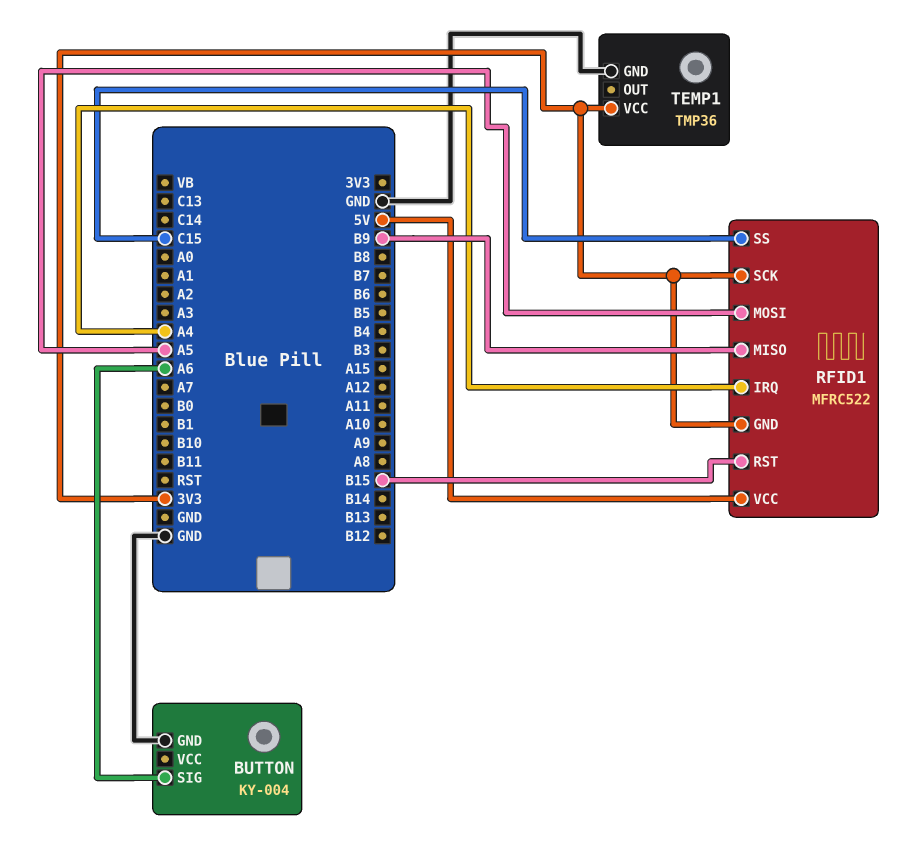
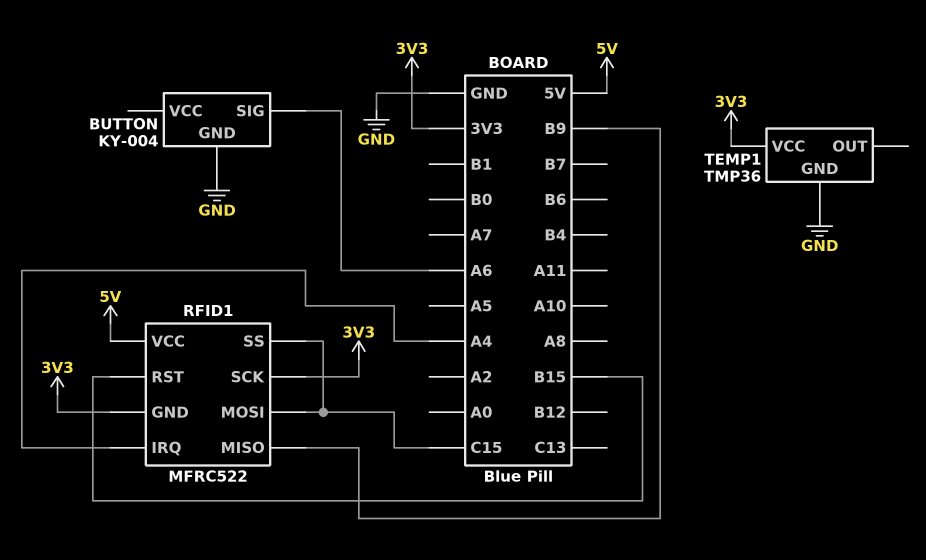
RFID1 pin MOSI: A5 -> C15

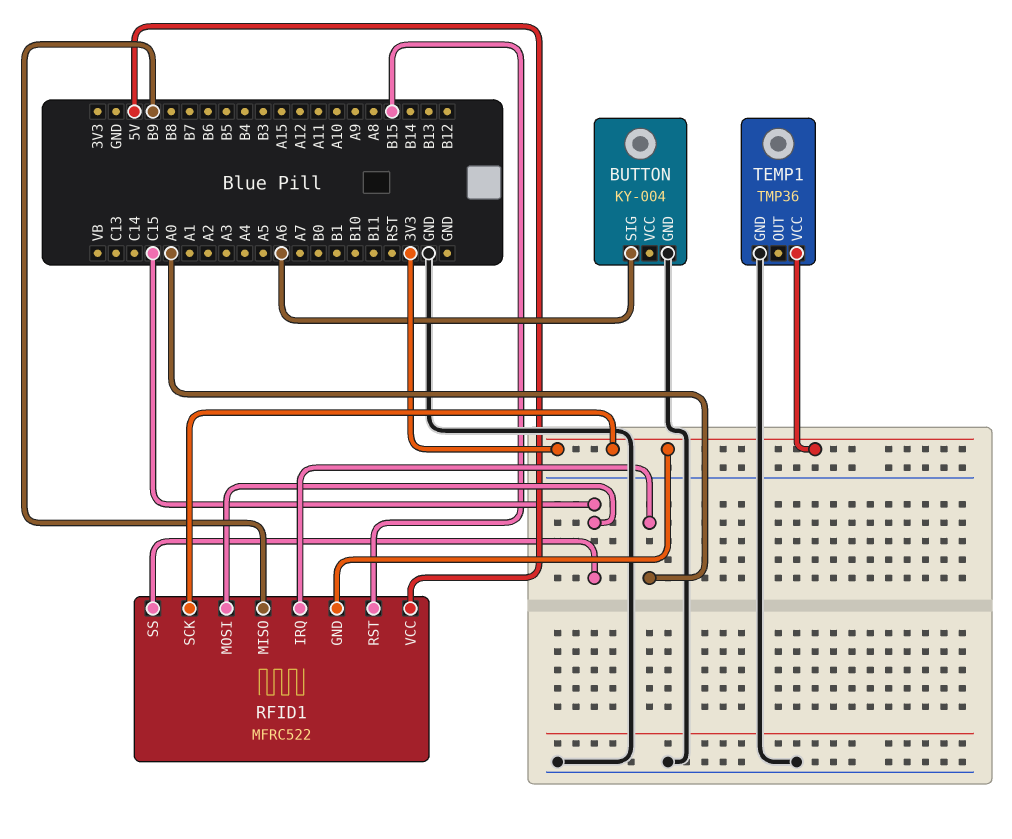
RFID1 pin IRQ: A4 -> A0

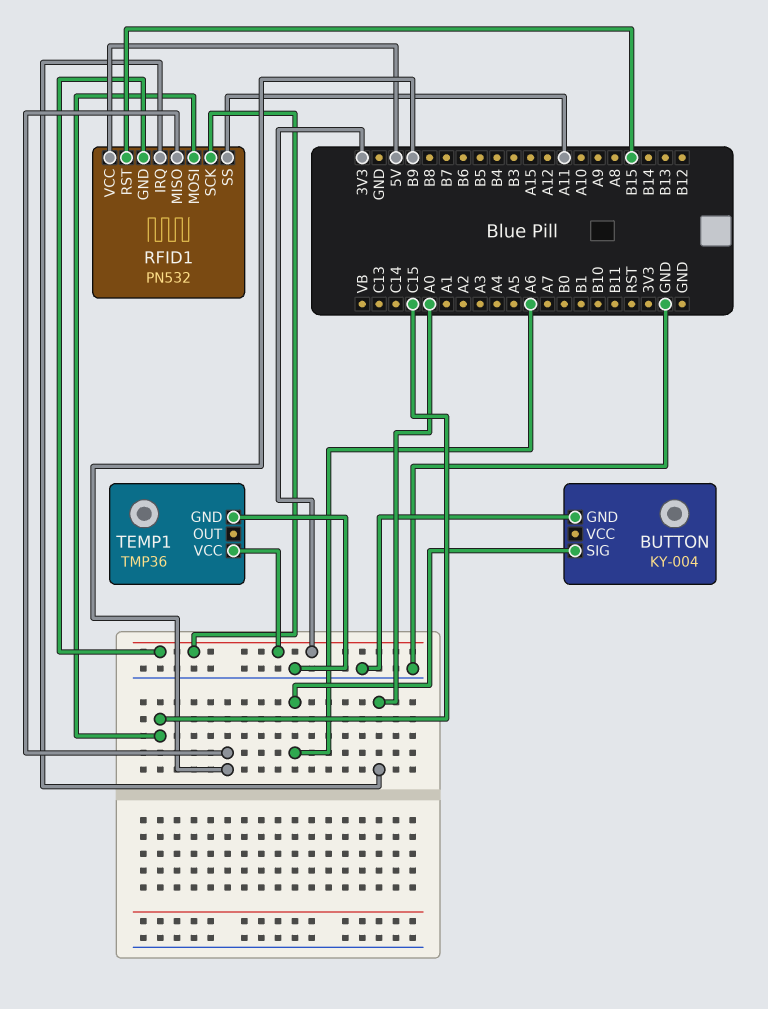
RFID1: MFRC522 -> PN532
RFID1 pin SS: C15 -> A11

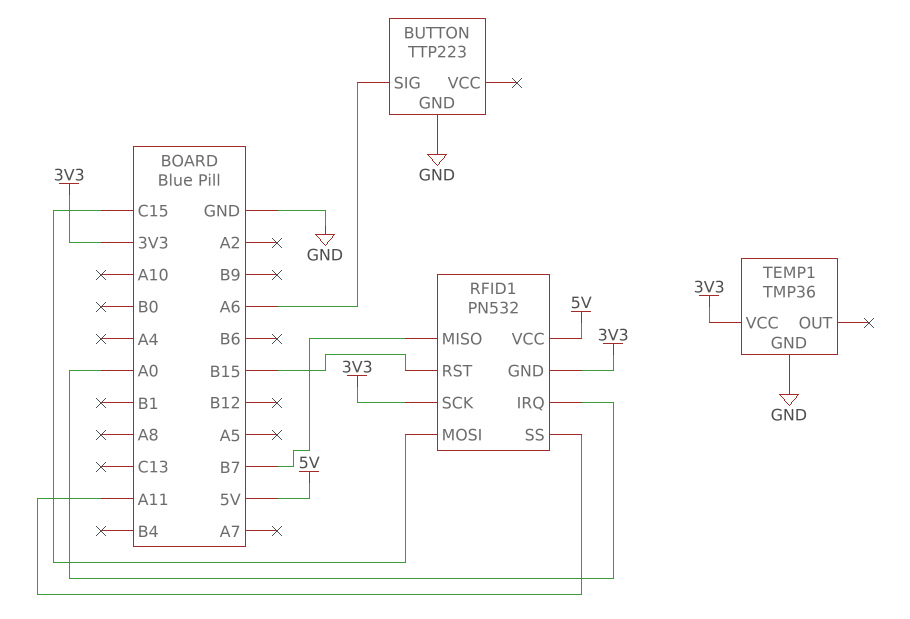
BUTTON: KY-004 -> TTP223
RFID1 pin MISO: B9 -> B7

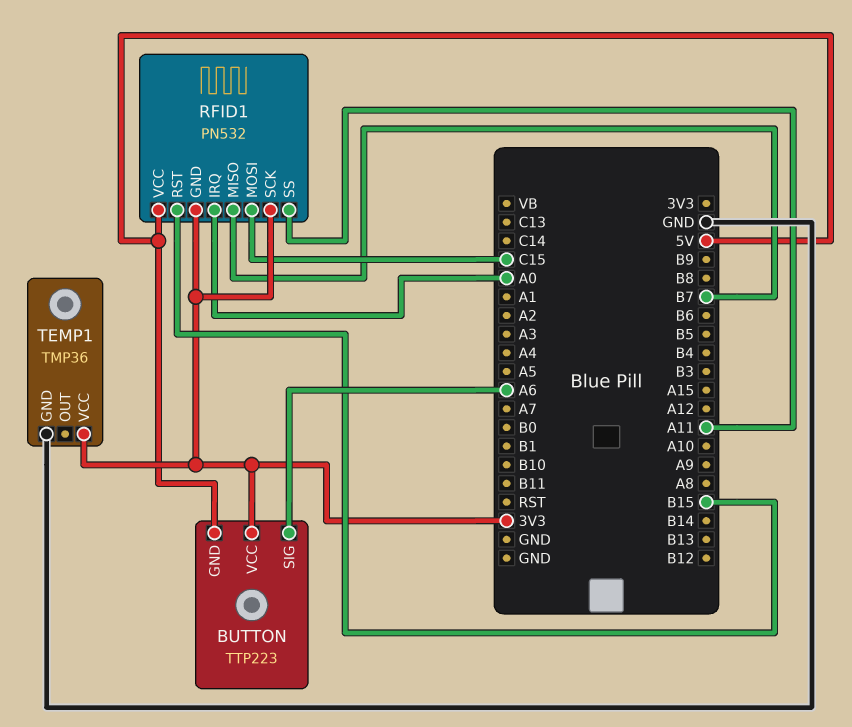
BUTTON pin GND: GND -> 5V
BUTTON pin VCC: none -> 3V3

